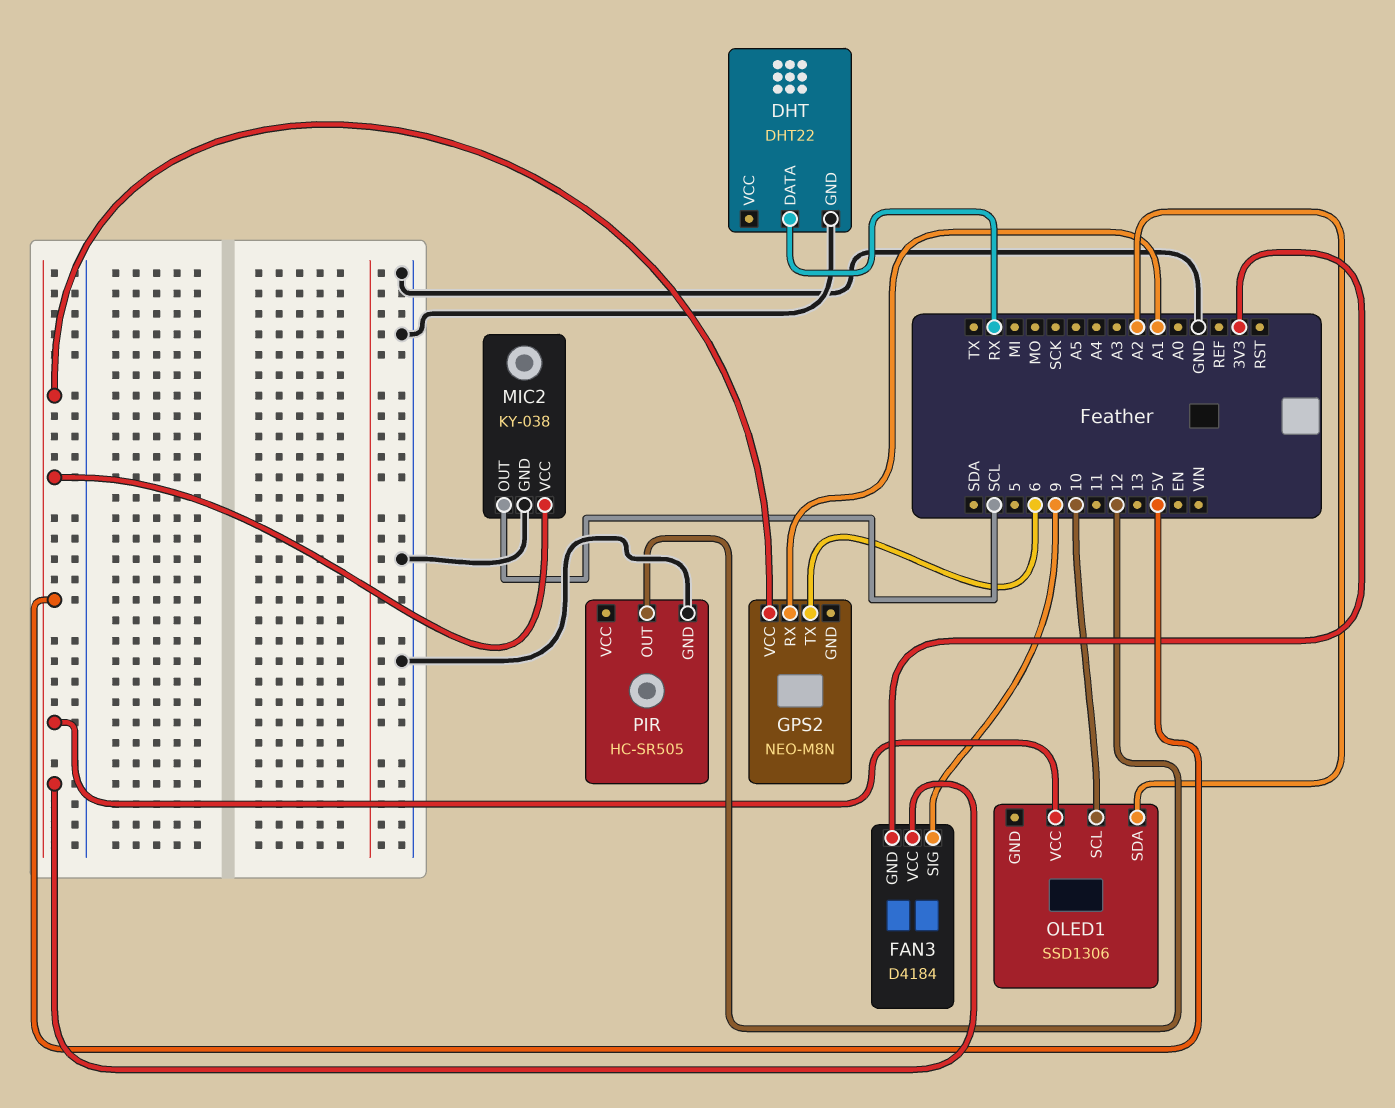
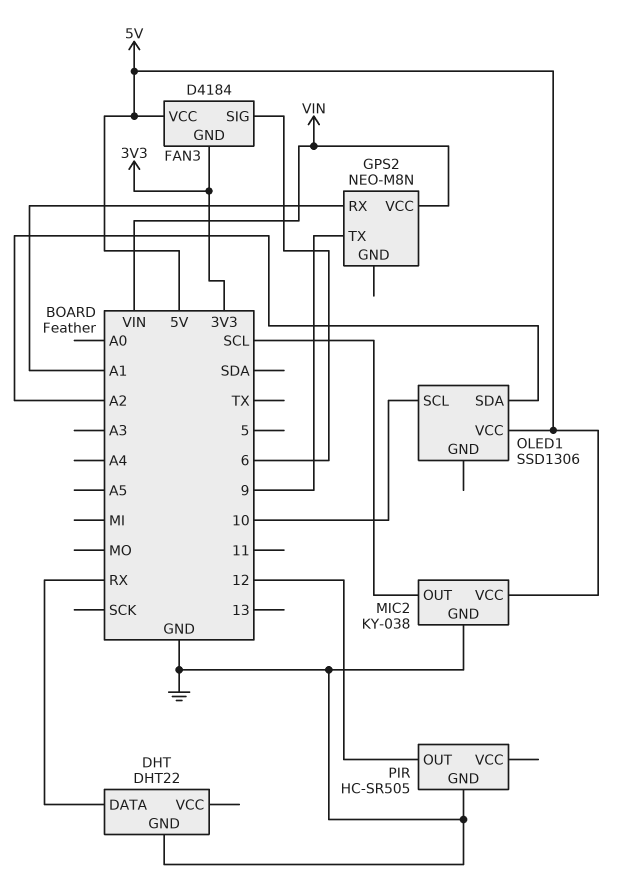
FAN3 pin SIG: 9 -> 6
GPS2 pin TX: 6 -> 9
GPS2 pin VCC: 5V -> VIN

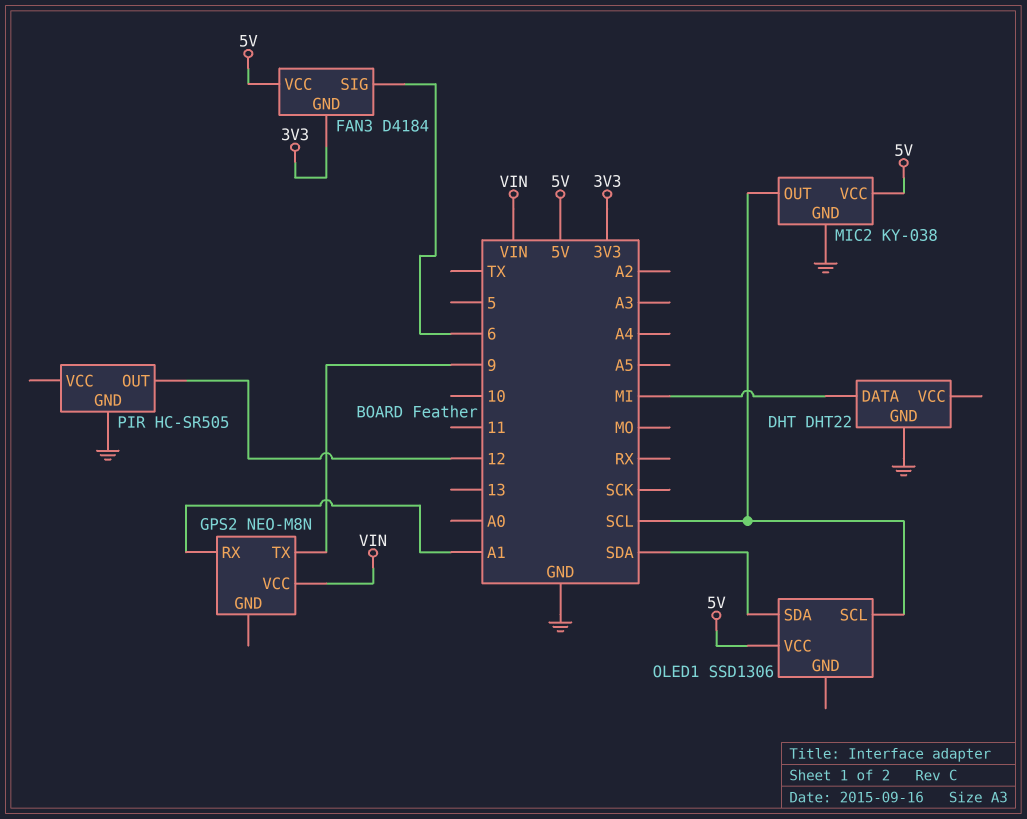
DHT pin DATA: RX -> MI
OLED1 pin SCL: 10 -> SCL
OLED1 pin SDA: A2 -> SDA

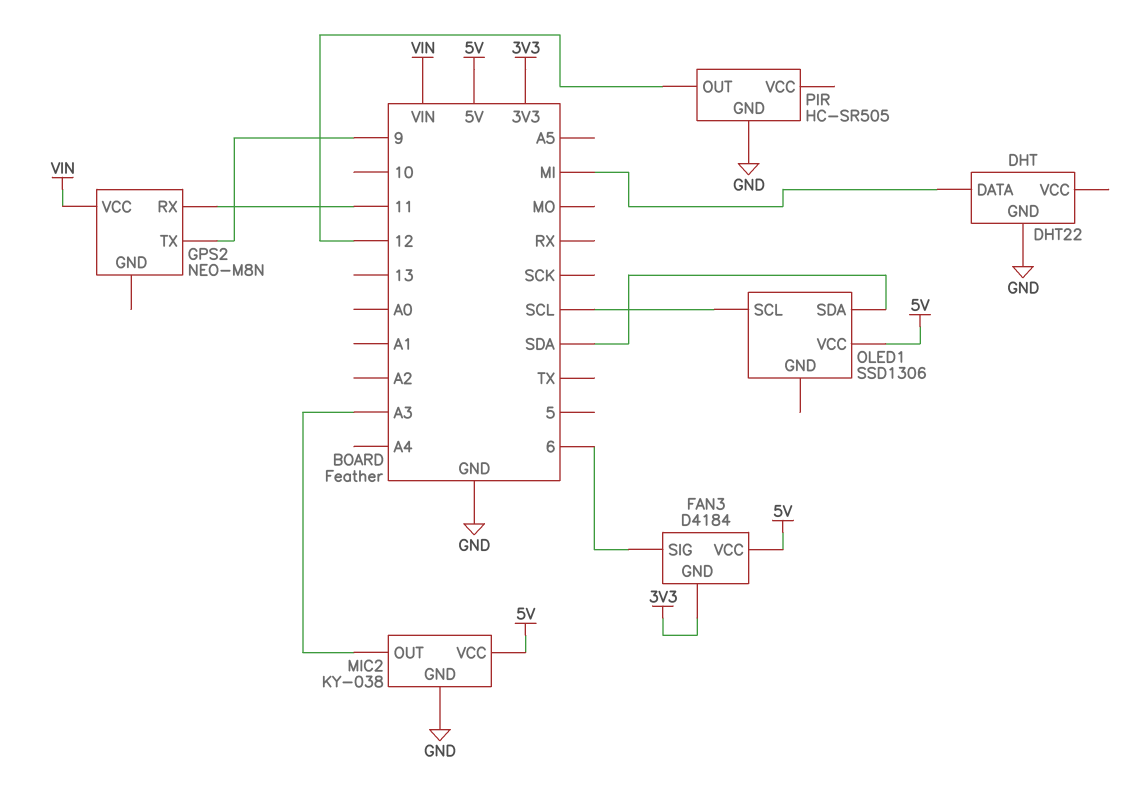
GPS2 pin RX: A1 -> 11
MIC2 pin OUT: SCL -> A3

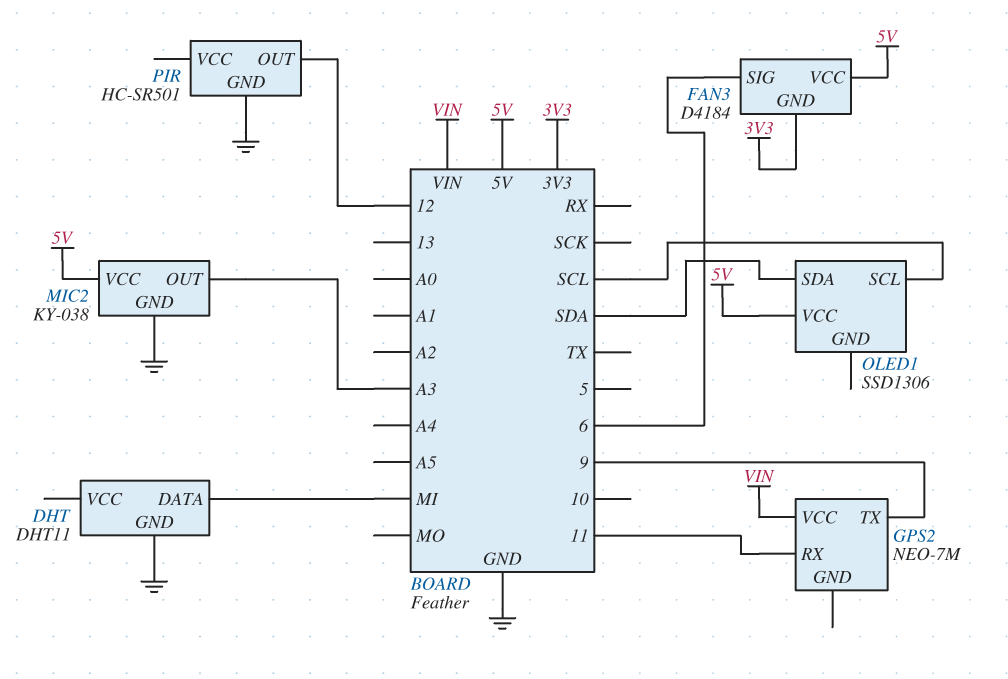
DHT: DHT22 -> DHT11
GPS2: NEO-M8N -> NEO-7M
PIR: HC-SR505 -> HC-SR501

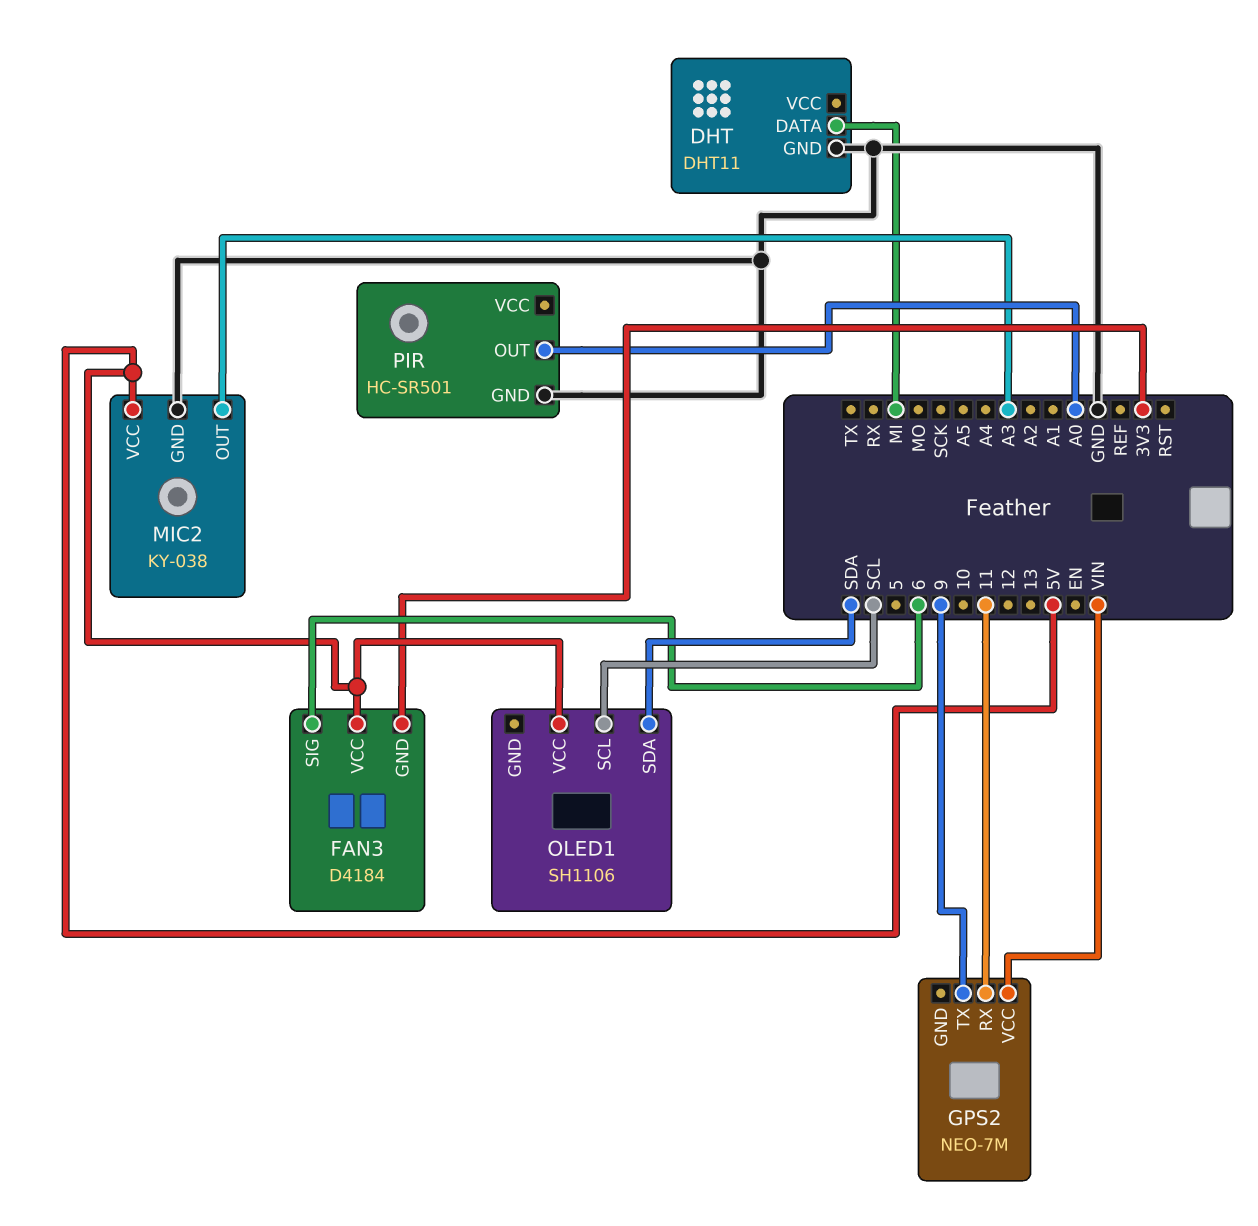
OLED1: SSD1306 -> SH1106
PIR pin OUT: 12 -> A0

